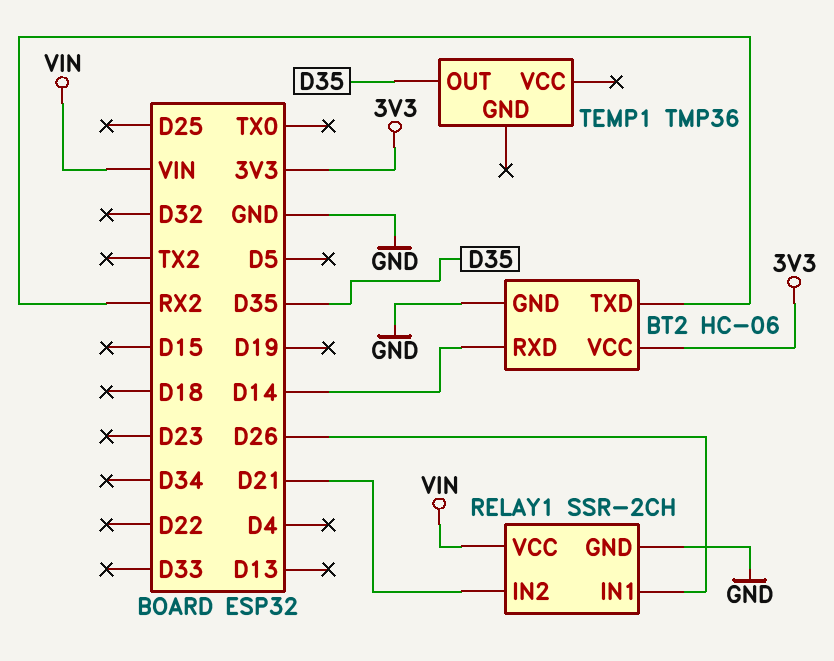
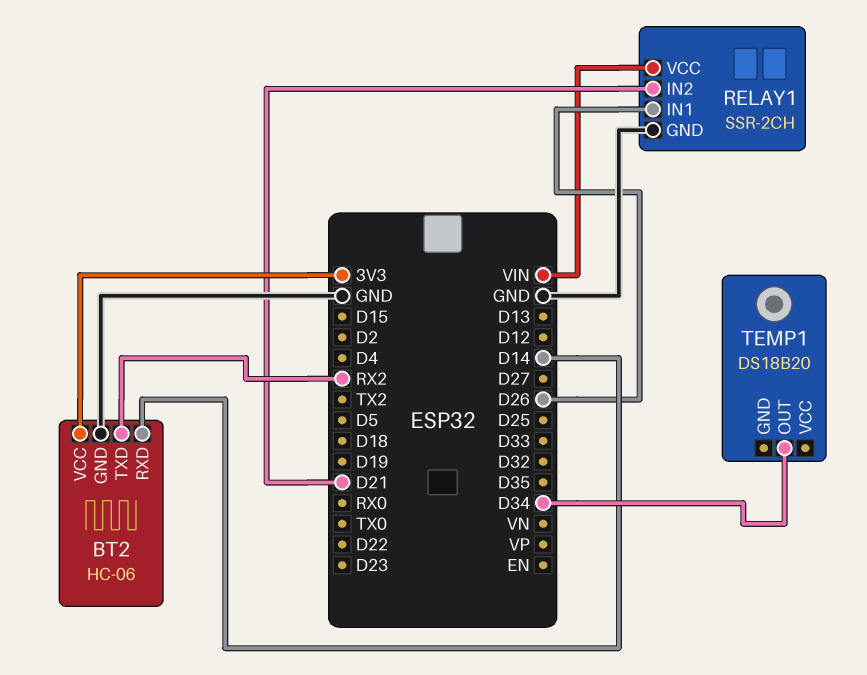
TEMP1: TMP36 -> DS18B20
TEMP1 pin OUT: D35 -> D34

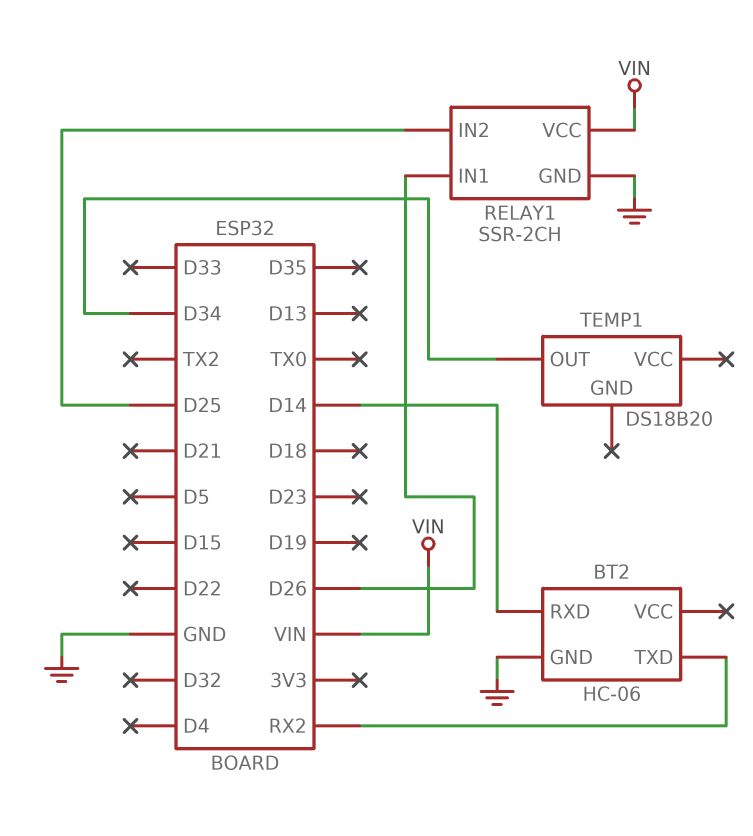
BT2 pin VCC: 3V3 -> none
RELAY1 pin IN2: D21 -> D25

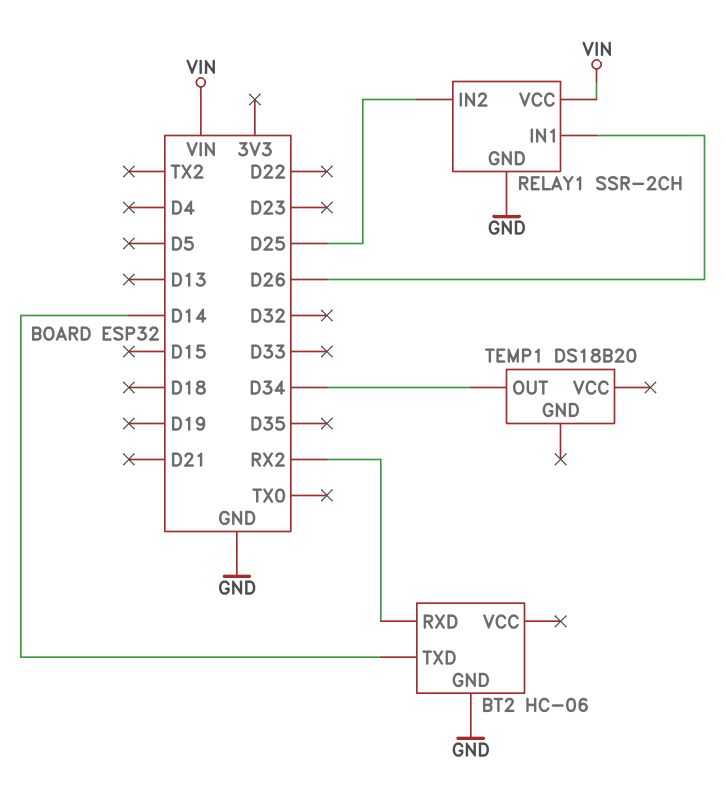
BT2 pin RXD: D14 -> RX2
BT2 pin TXD: RX2 -> D14

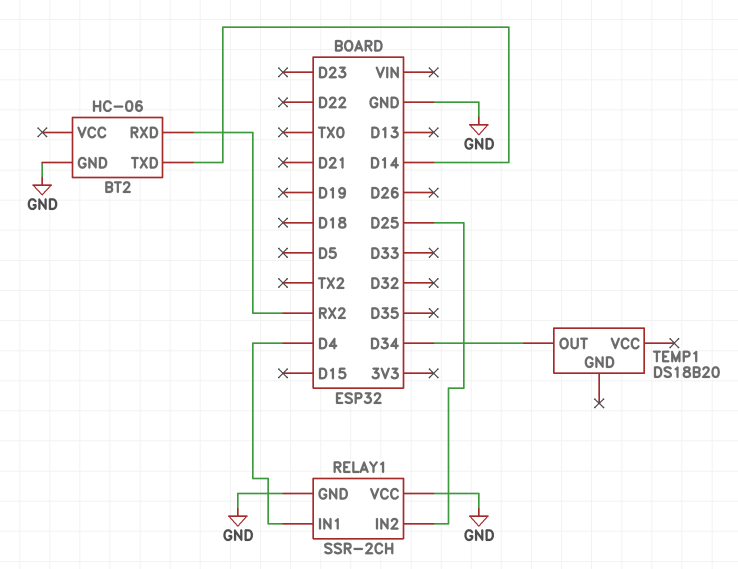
RELAY1 pin IN1: D26 -> D4
RELAY1 pin VCC: VIN -> GND

